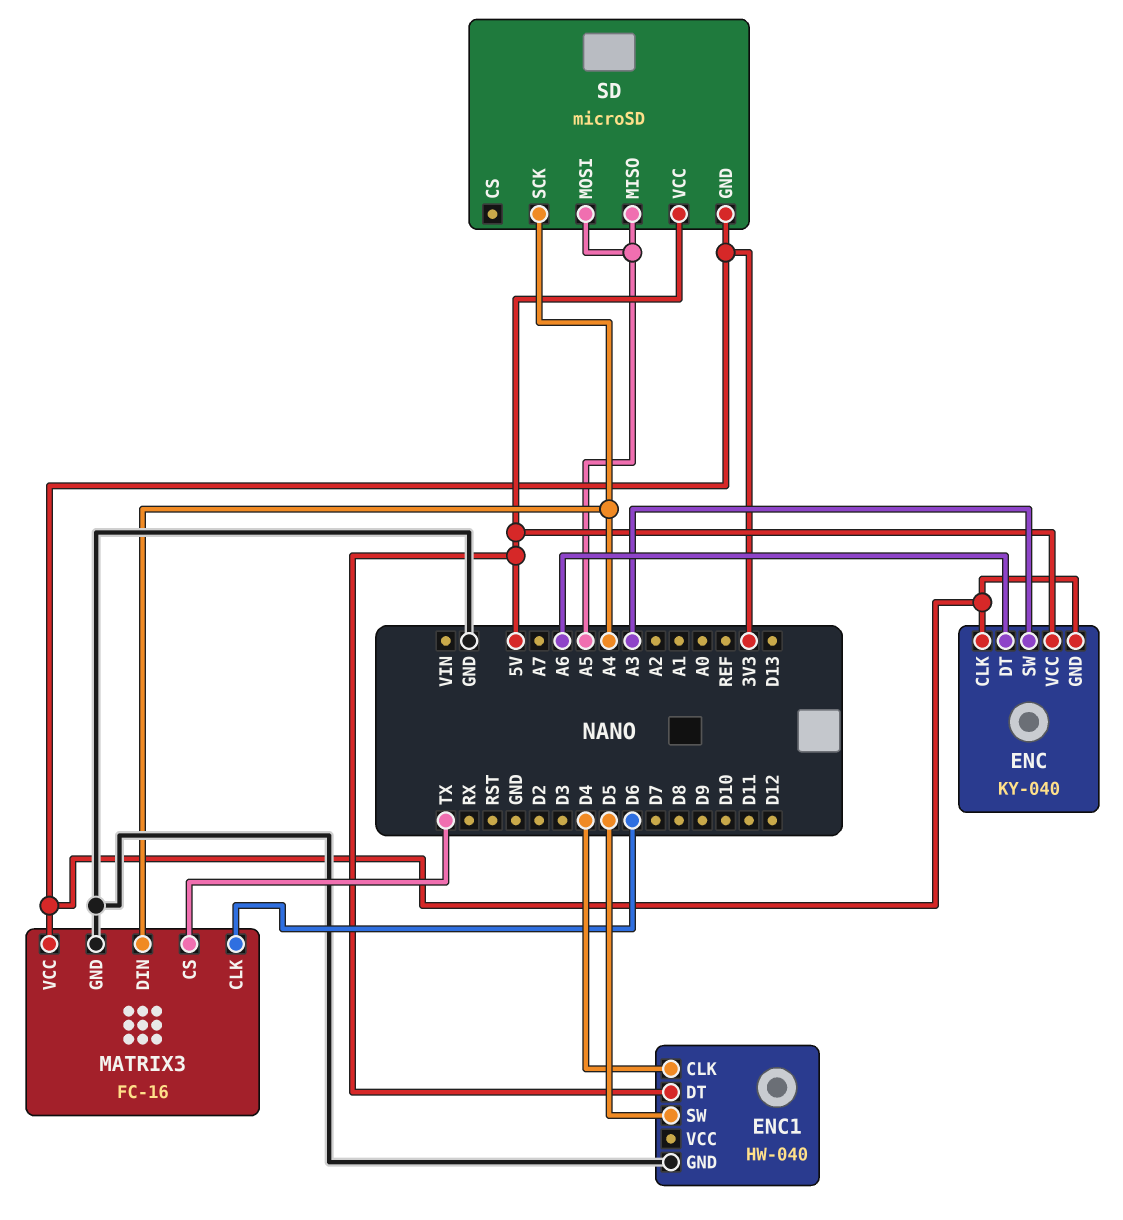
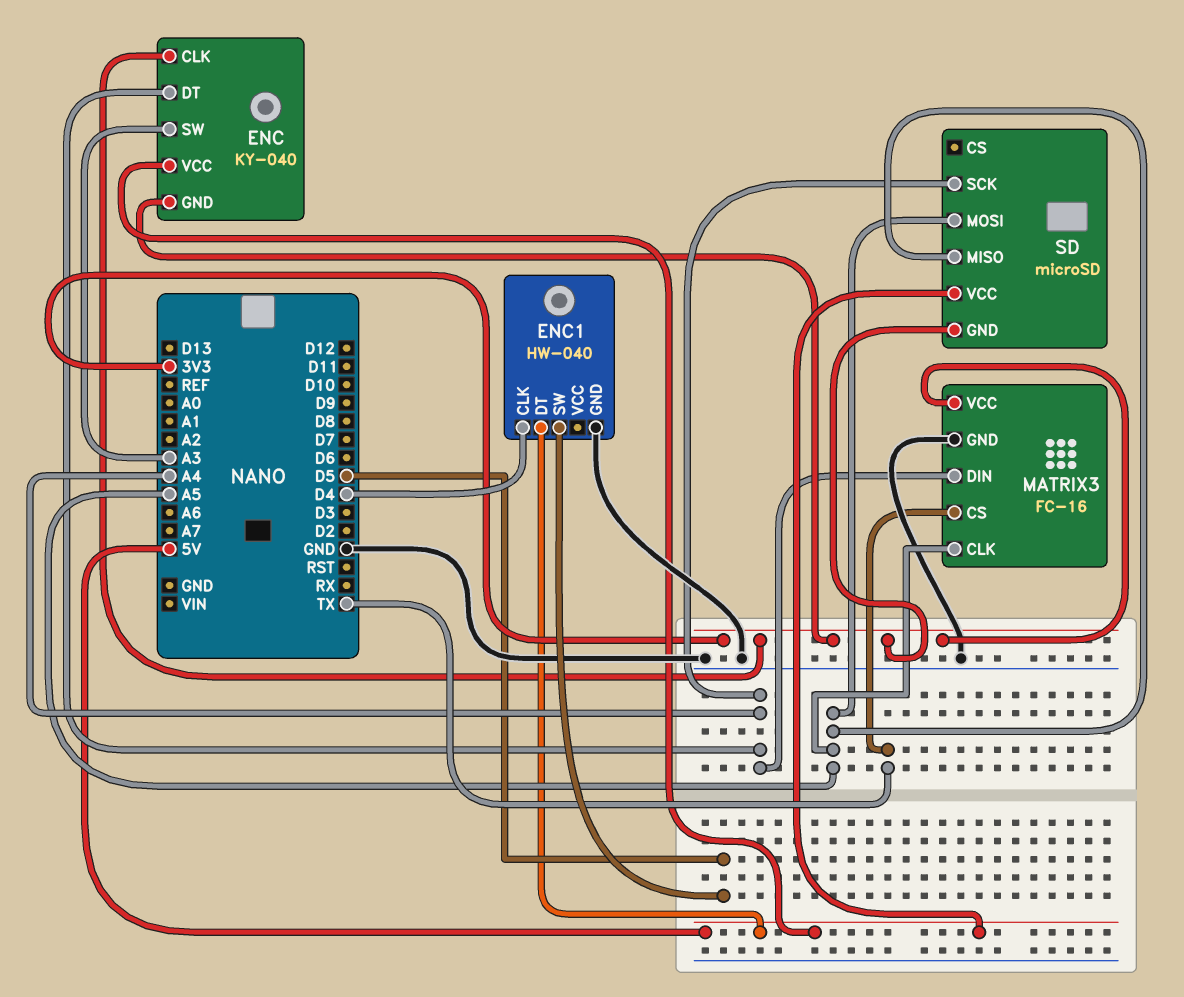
ENC pin DT: A6 -> A4
MATRIX3 pin CLK: D6 -> A5

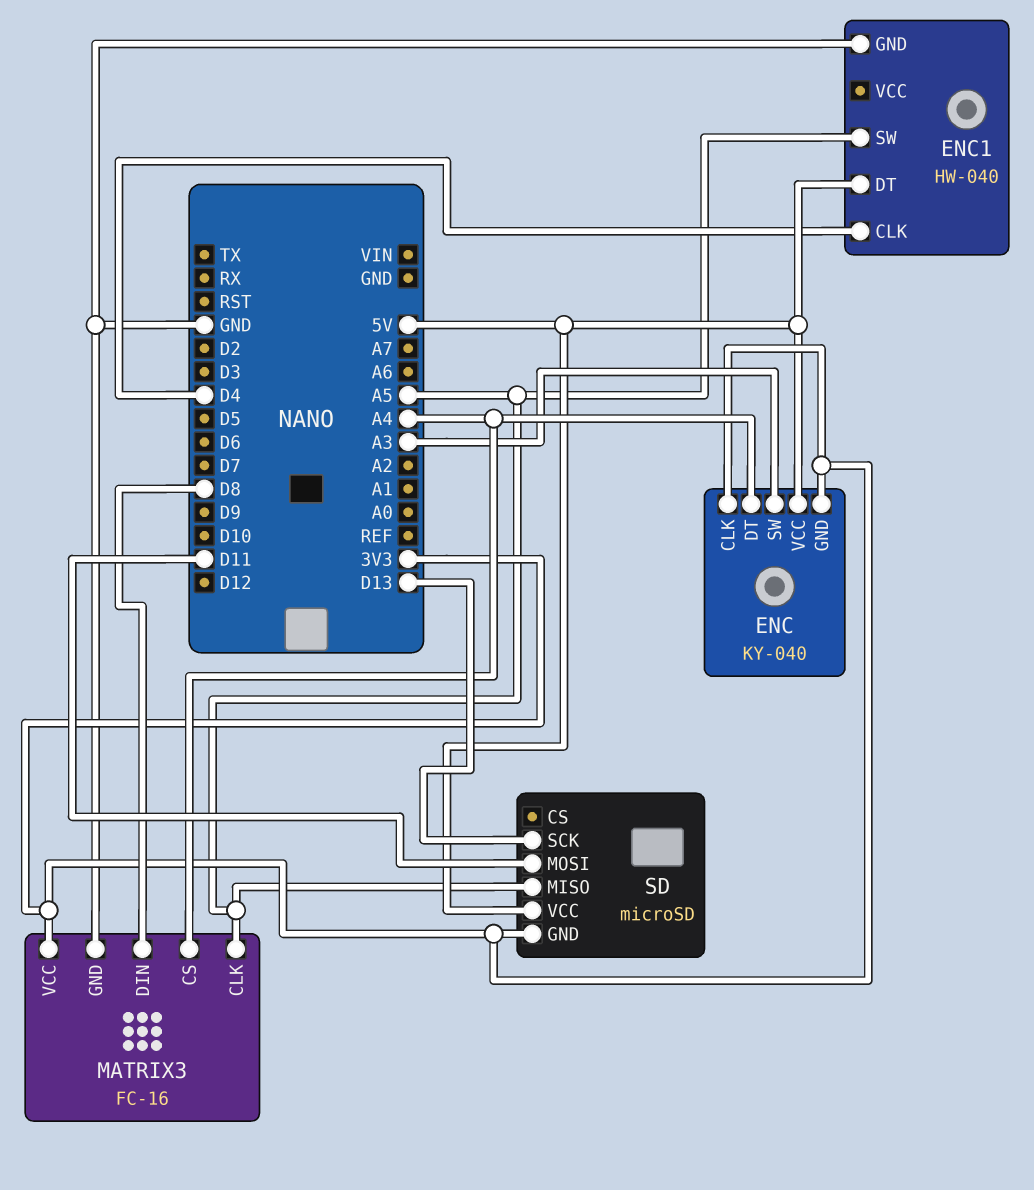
ENC1 pin SW: D5 -> A5
MATRIX3 pin CS: TX -> A4
MATRIX3 pin DIN: A4 -> D8
SD pin MOSI: A5 -> D11
SD pin SCK: A4 -> D13

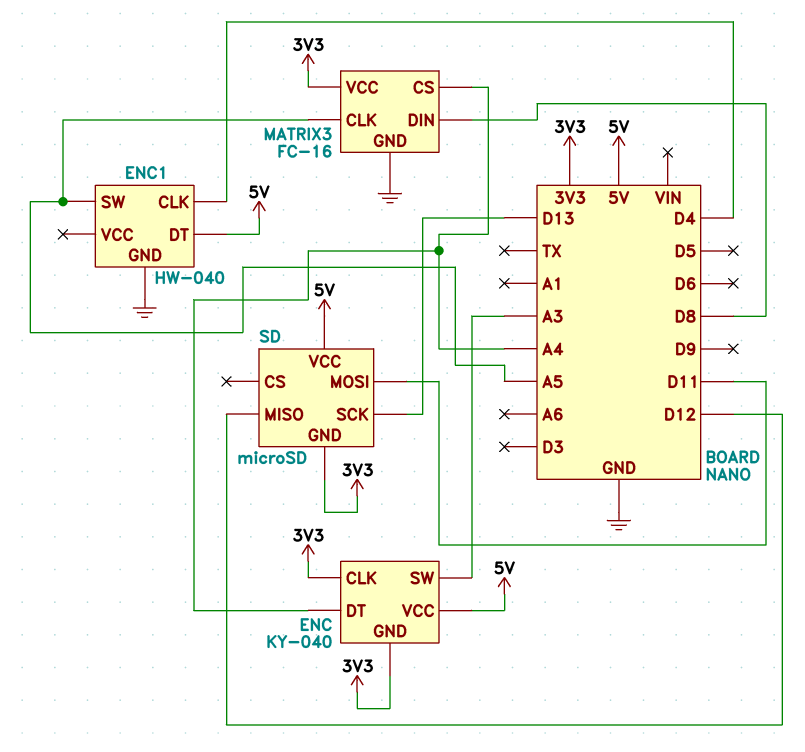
SD pin MISO: A5 -> D12

